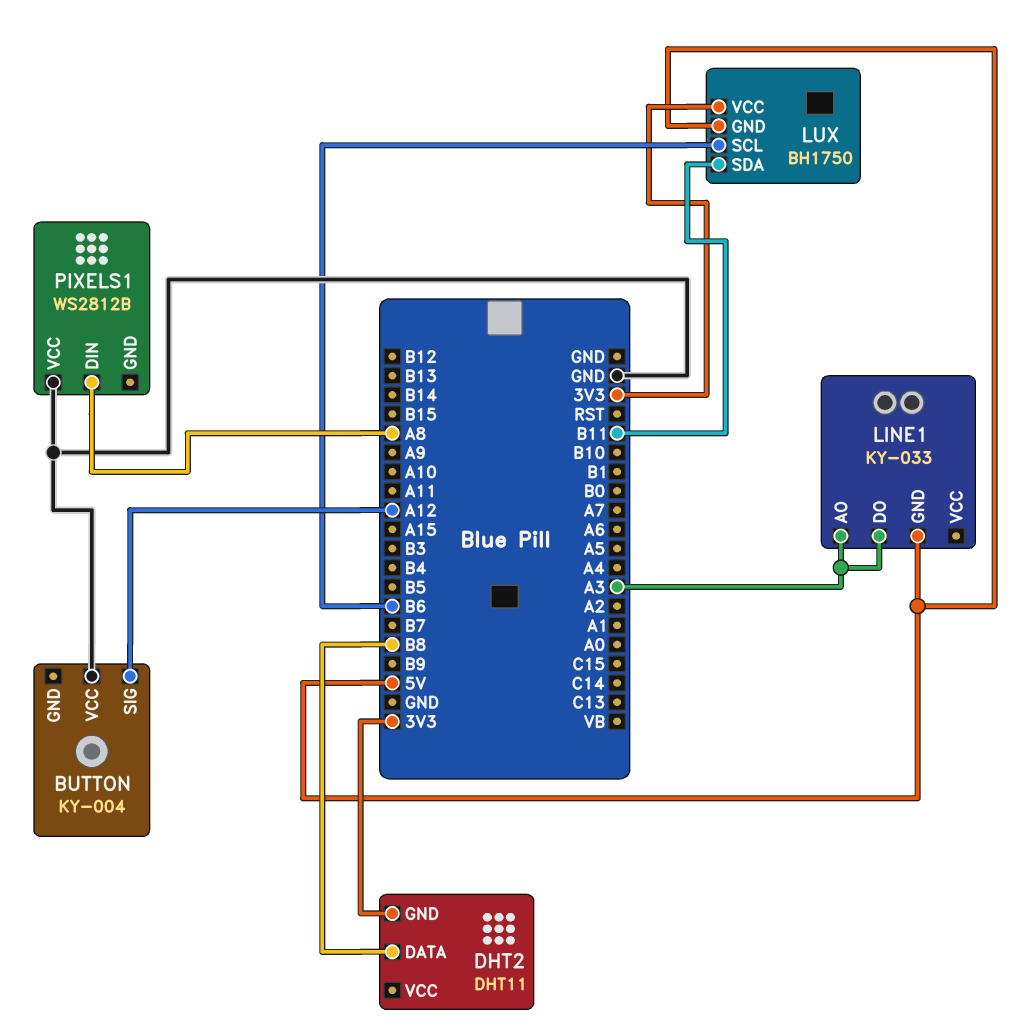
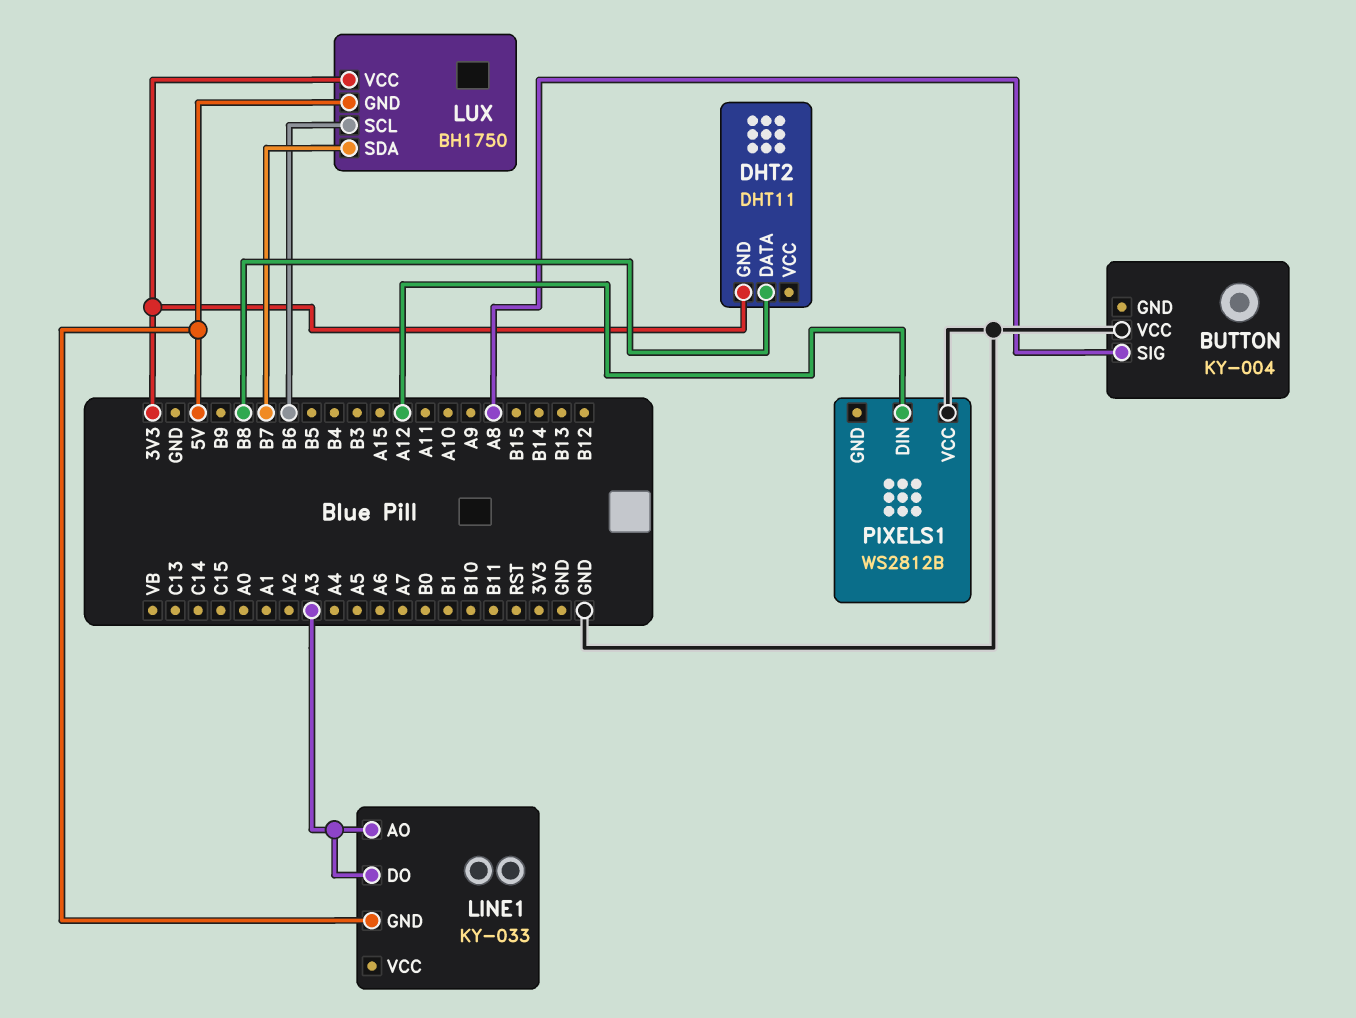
BUTTON pin SIG: A12 -> A8
LUX pin SDA: B11 -> B7
PIXELS1 pin DIN: A8 -> A12

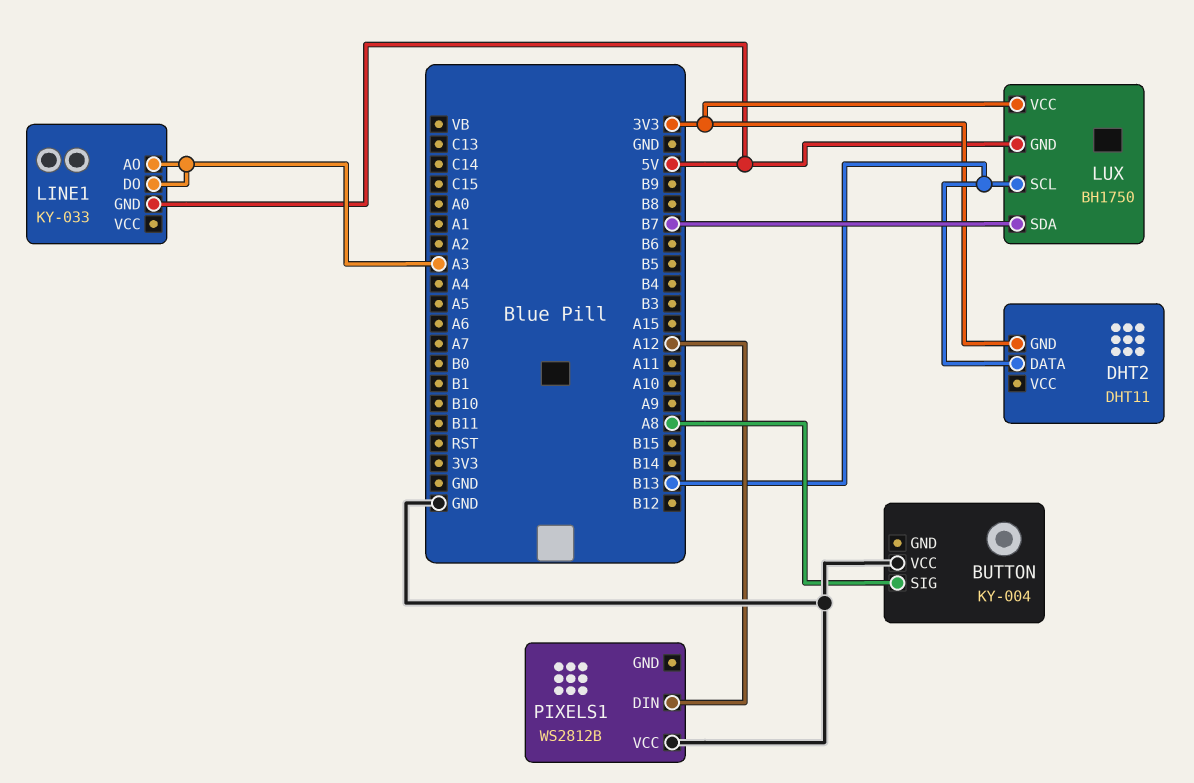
DHT2 pin DATA: B8 -> B13
LUX pin SCL: B6 -> B13

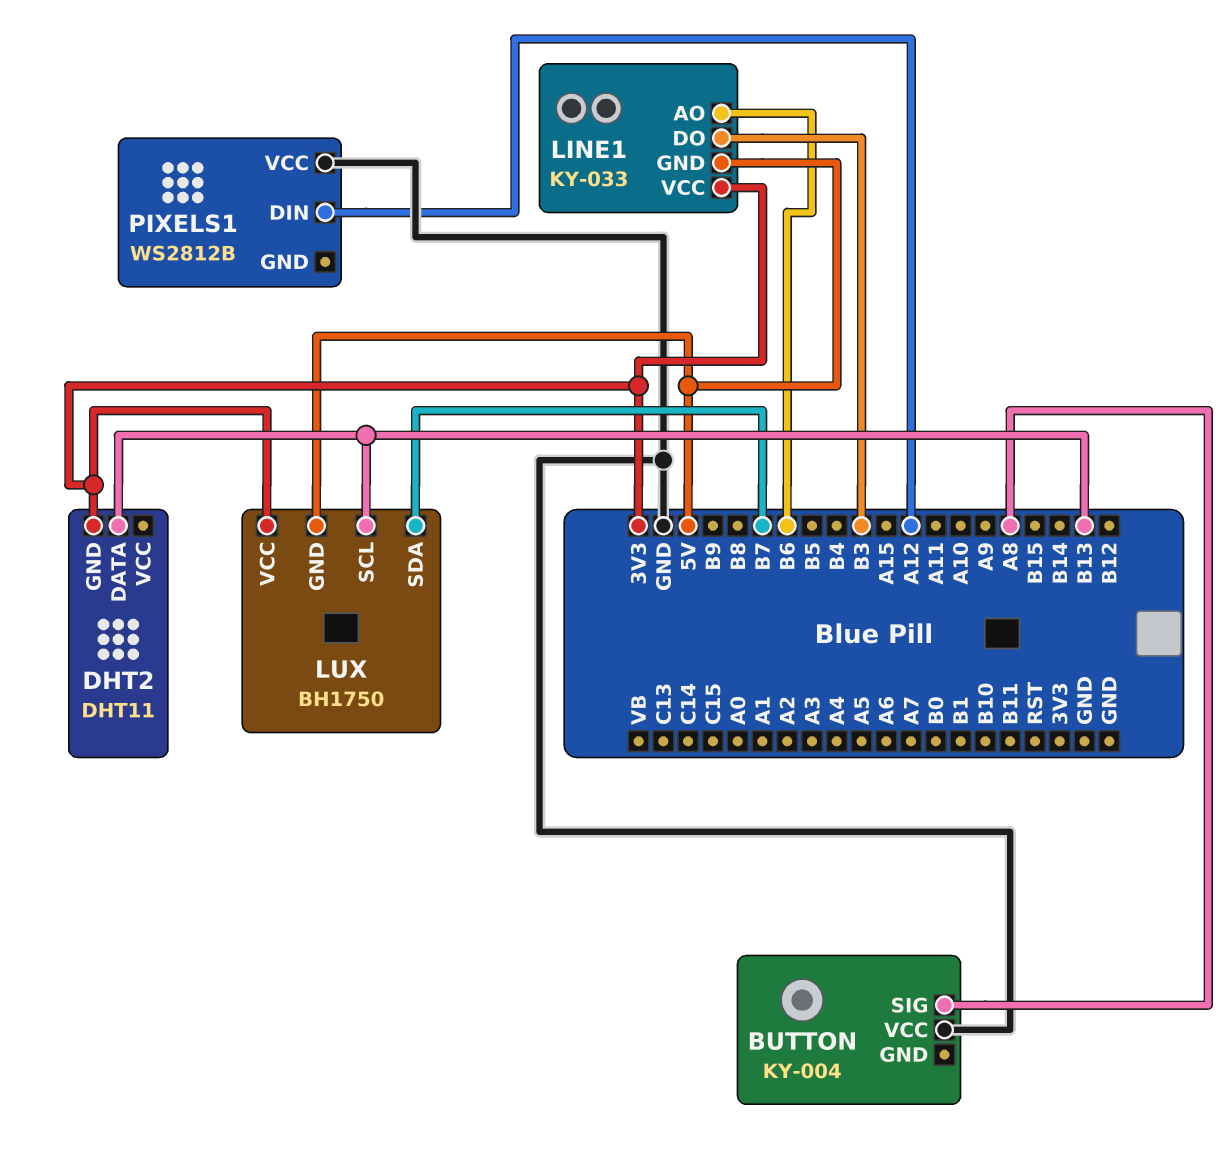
LINE1 pin AO: A3 -> B6
LINE1 pin DO: A3 -> B3
LINE1 pin VCC: none -> 3V3

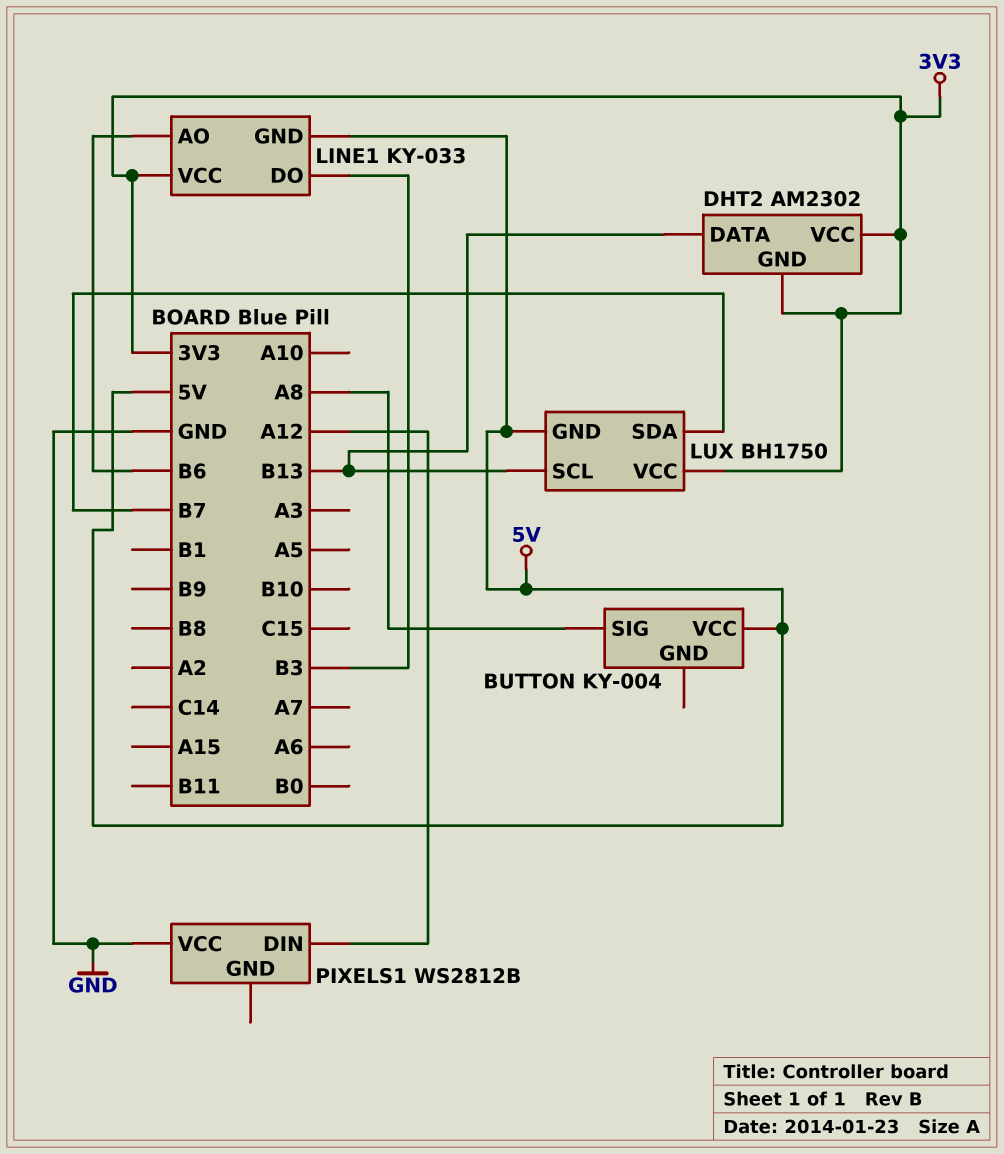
BUTTON pin VCC: GND -> 5V
DHT2: DHT11 -> AM2302
DHT2 pin VCC: none -> 3V3

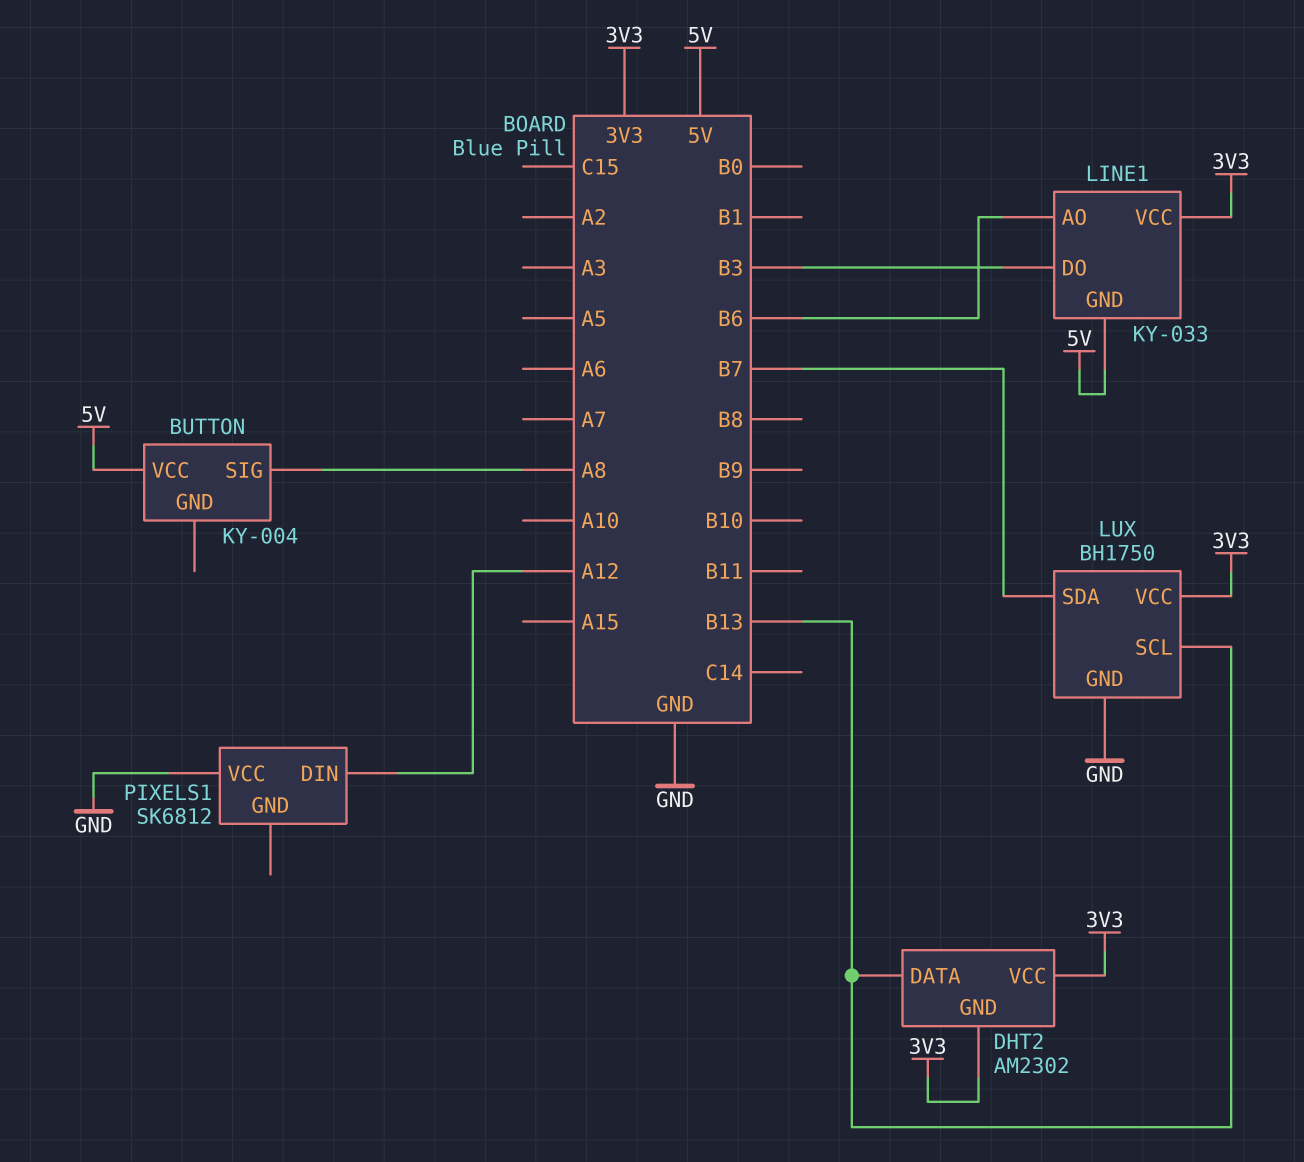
LUX pin GND: 5V -> GND
PIXELS1: WS2812B -> SK6812

